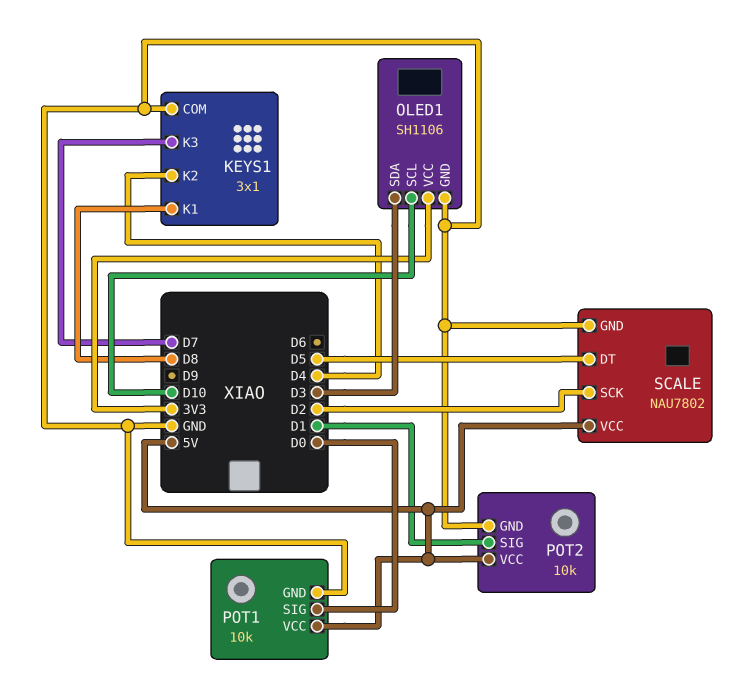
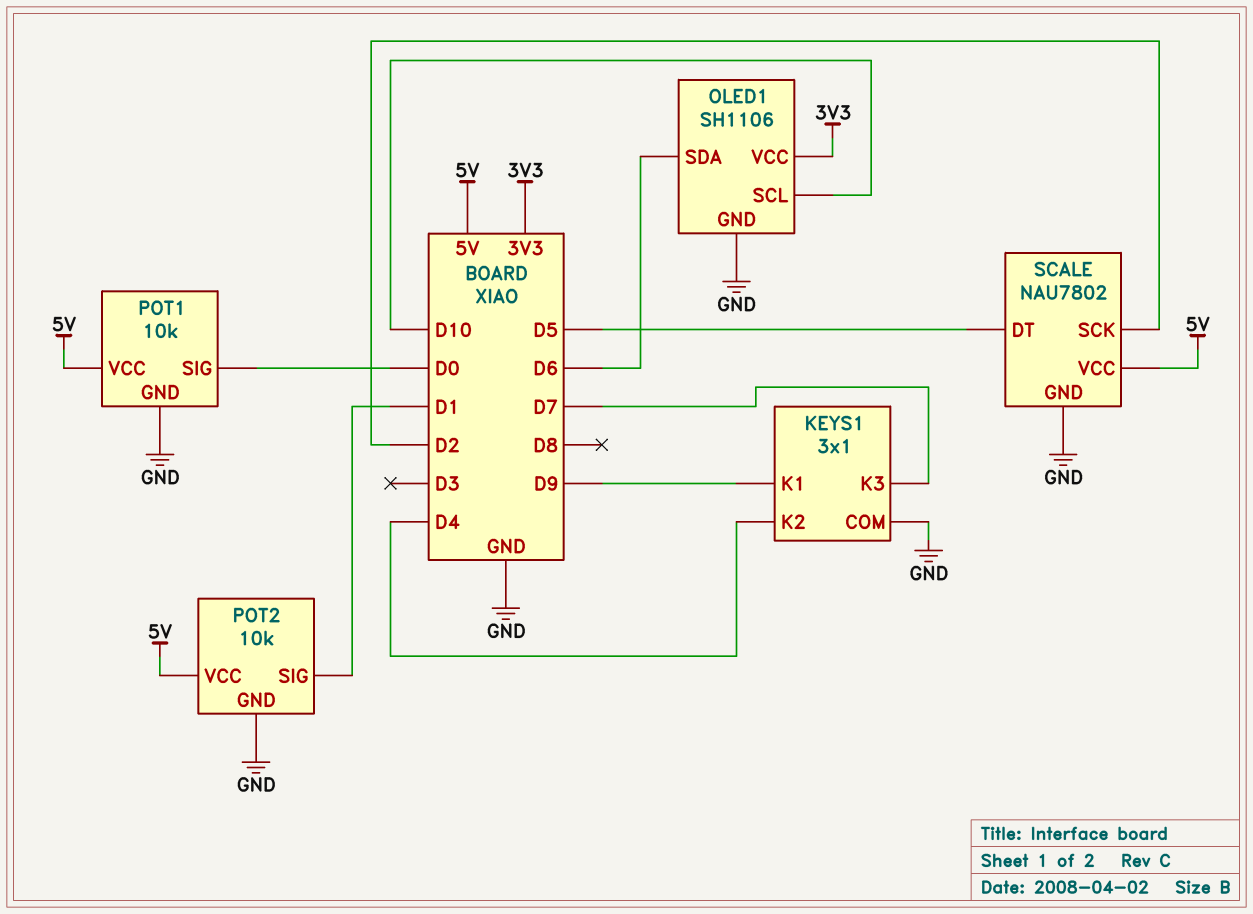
KEYS1 pin K1: D8 -> D9
OLED1 pin SDA: D3 -> D6

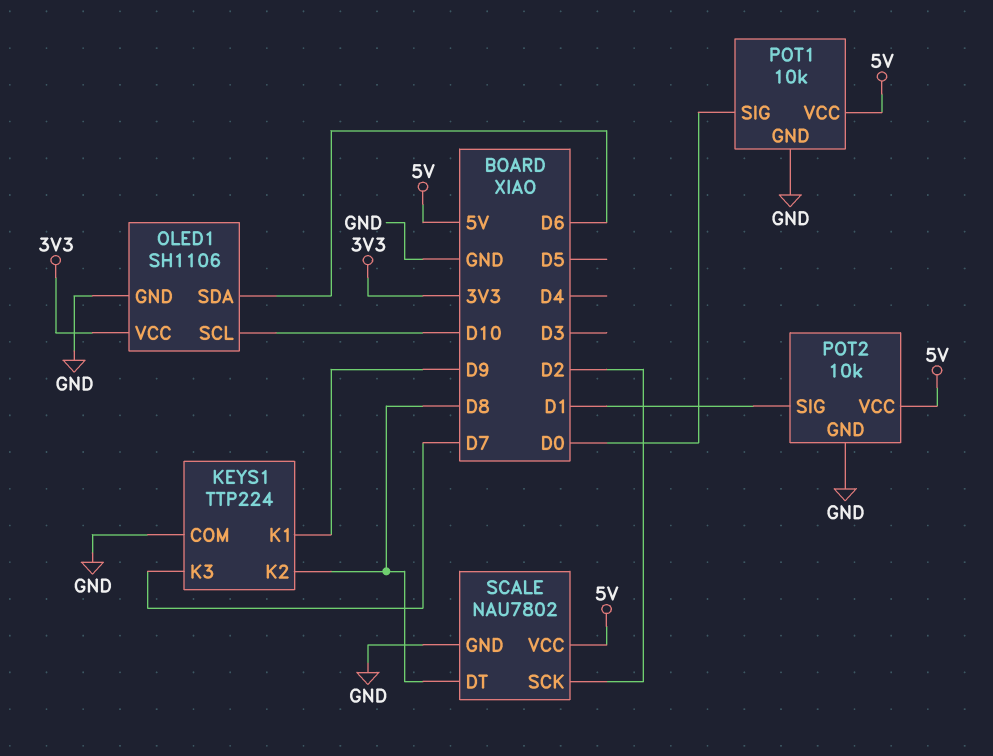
KEYS1: 3x1 -> TTP224
KEYS1 pin K2: D4 -> D8
SCALE pin DT: D5 -> D8

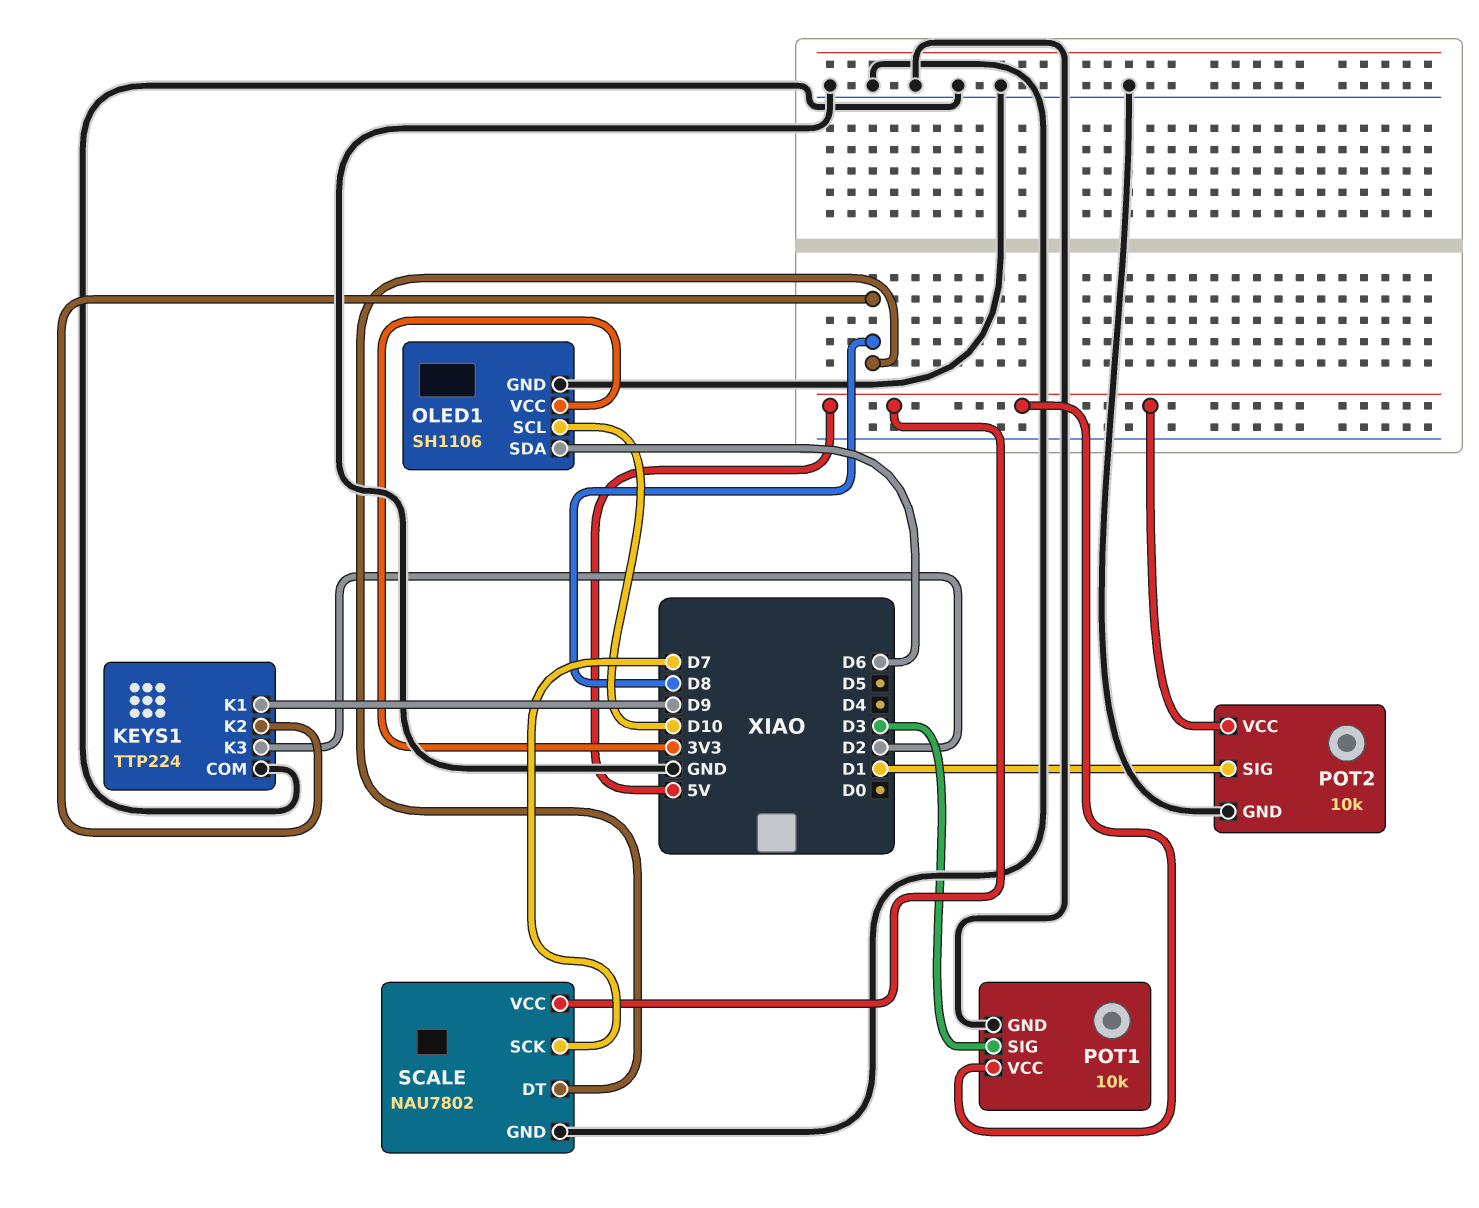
KEYS1 pin K3: D7 -> D2
POT1 pin SIG: D0 -> D3
SCALE pin SCK: D2 -> D7

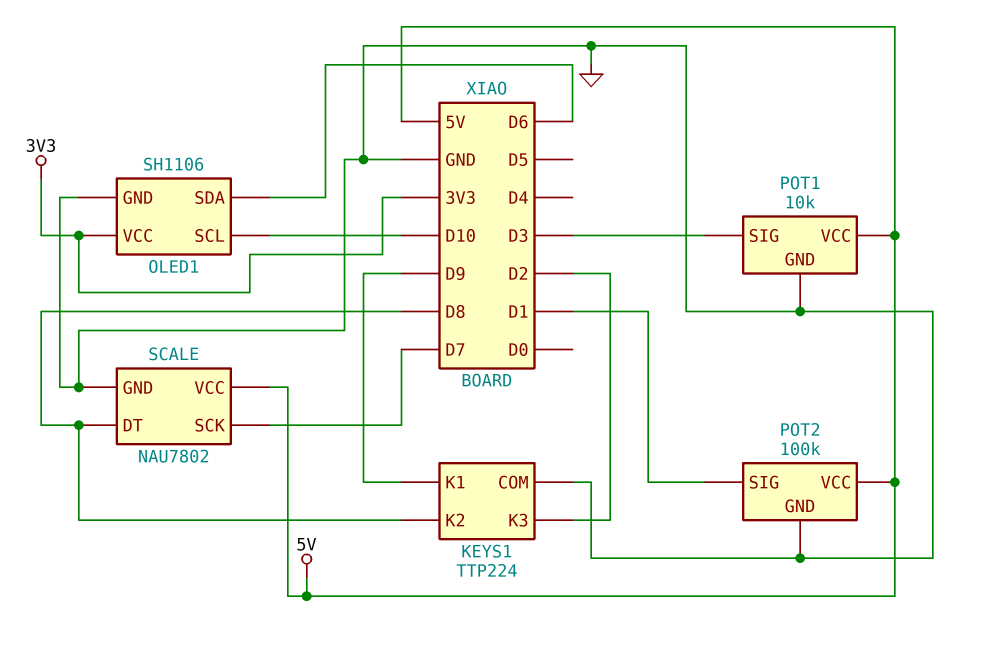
POT2: 10k -> 100k

